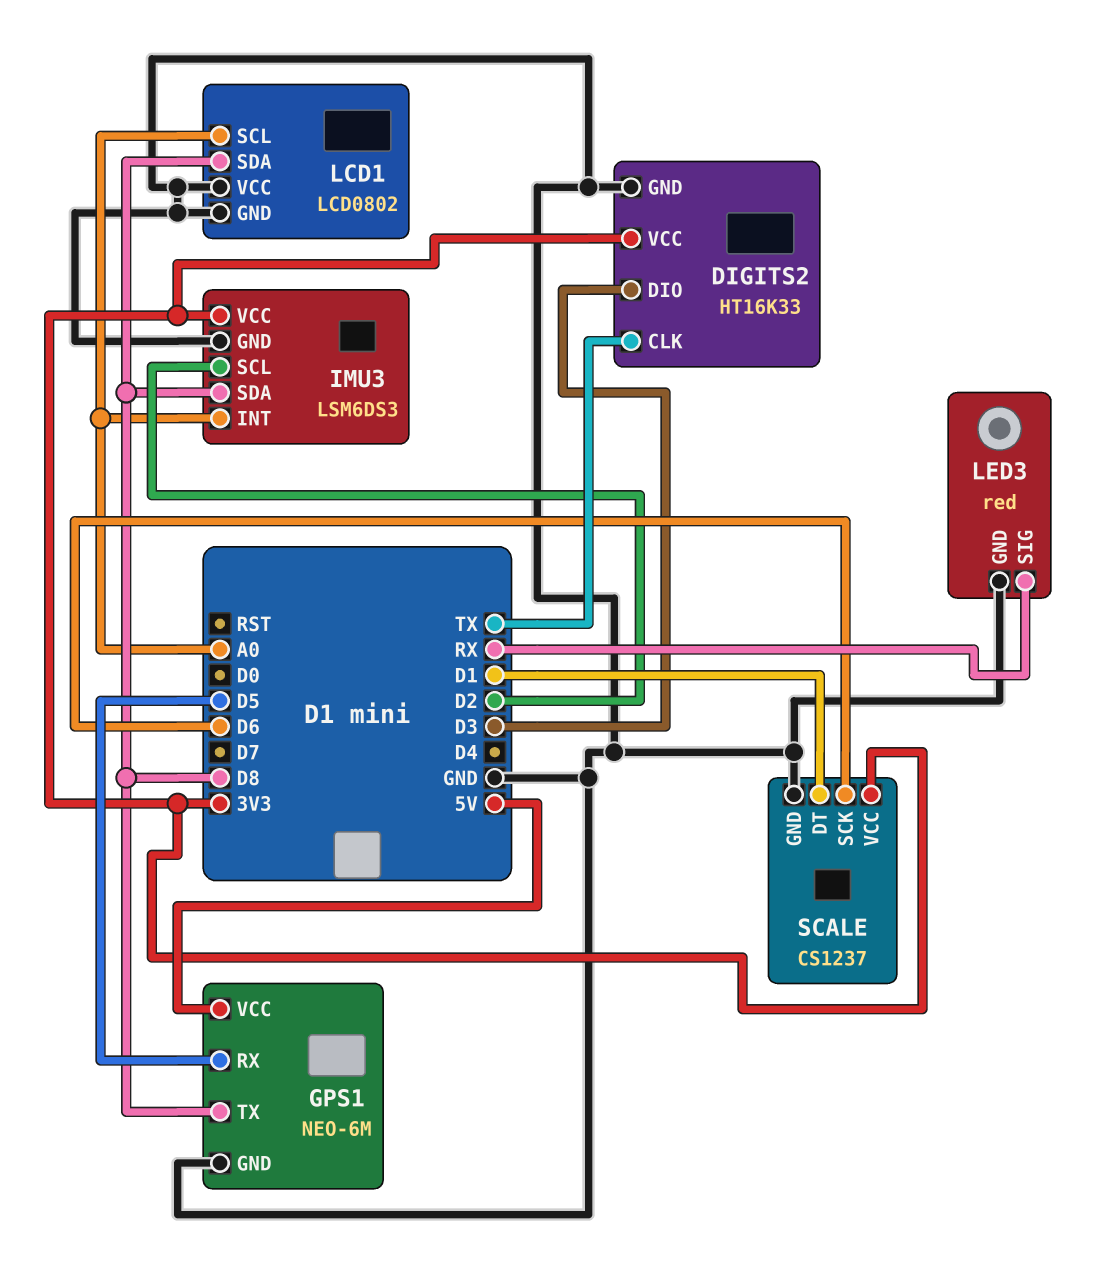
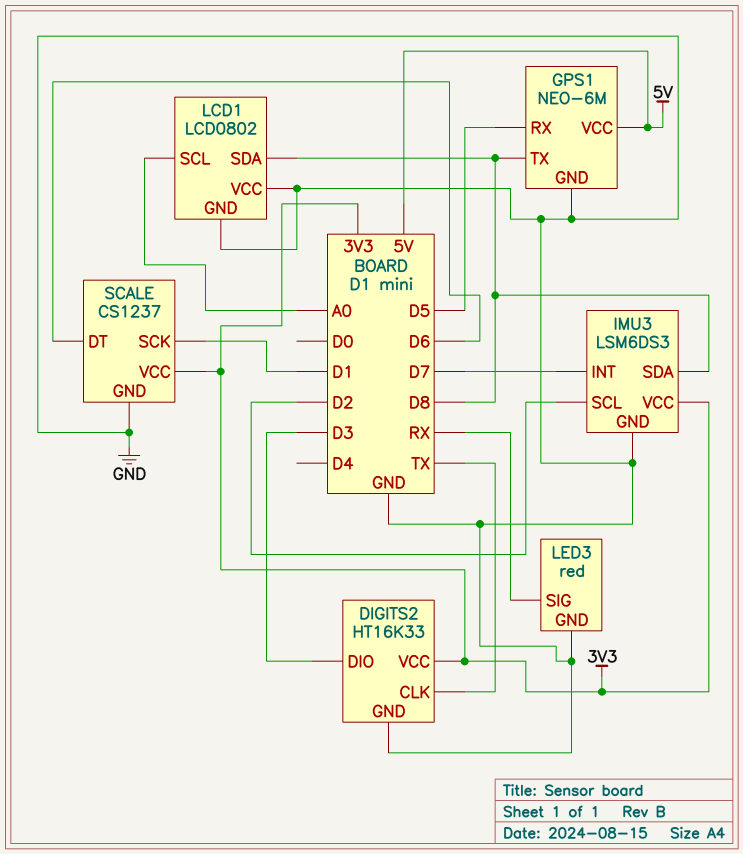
IMU3 pin INT: A0 -> D7
SCALE pin DT: D1 -> D6
SCALE pin SCK: D6 -> D1

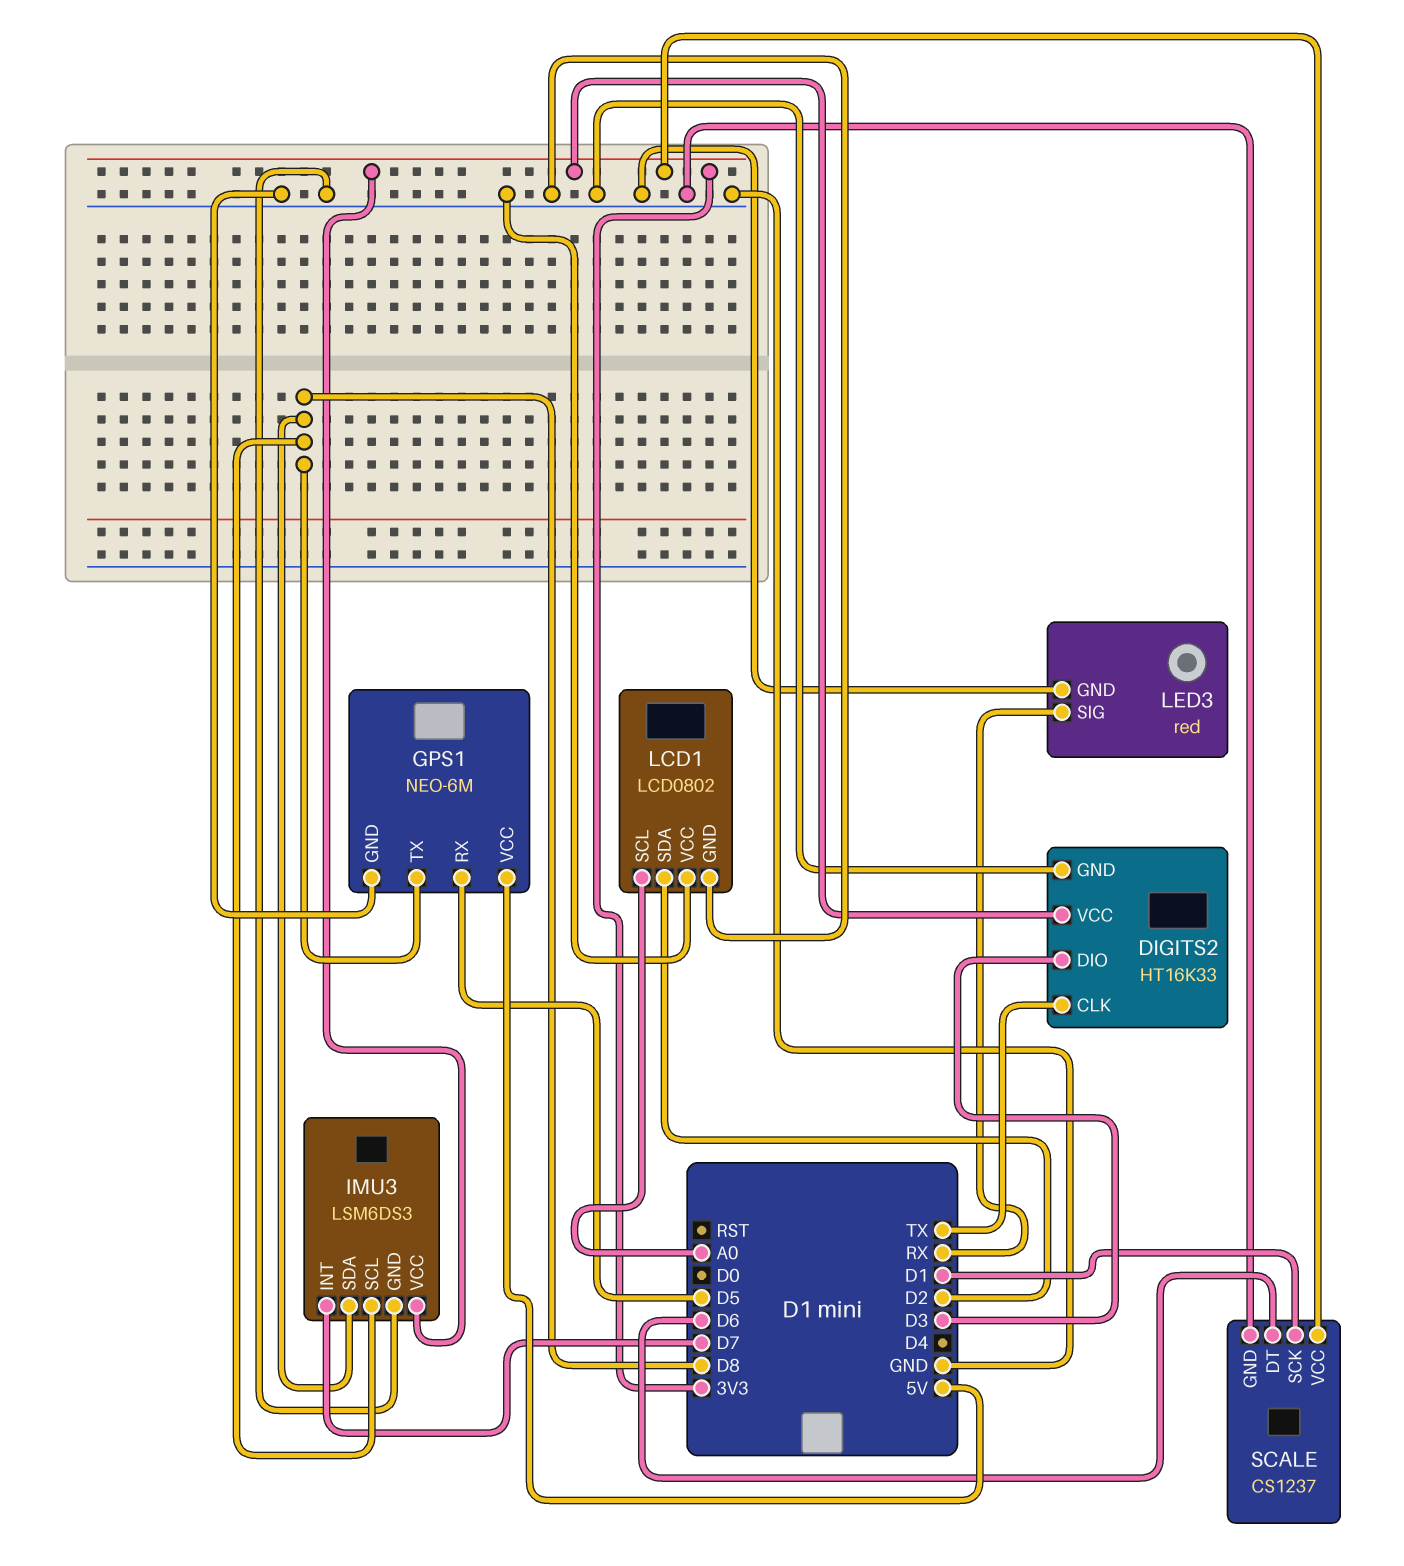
IMU3 pin SCL: D2 -> D8
LCD1 pin SDA: D8 -> D2

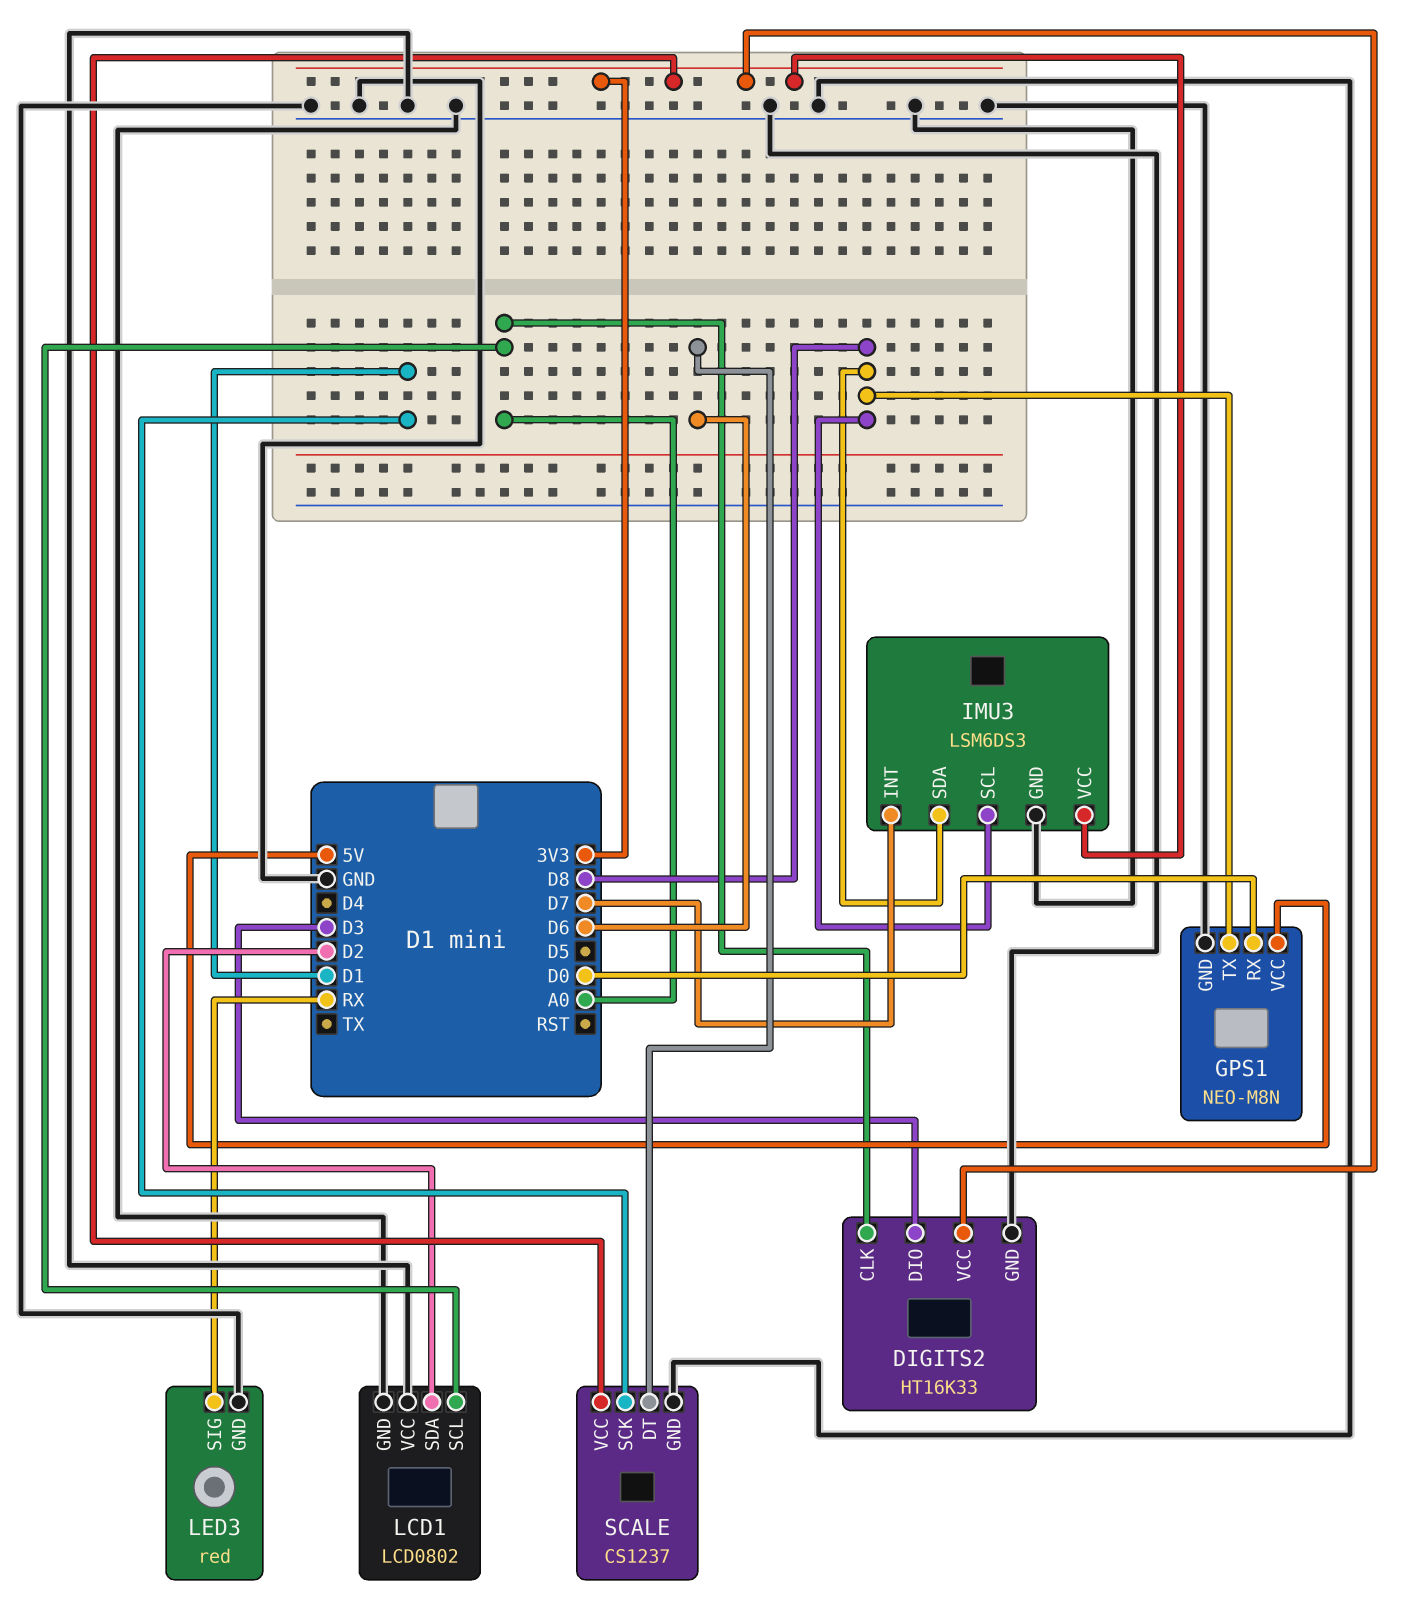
DIGITS2 pin CLK: TX -> A0
GPS1: NEO-6M -> NEO-M8N
GPS1 pin RX: D5 -> D0

